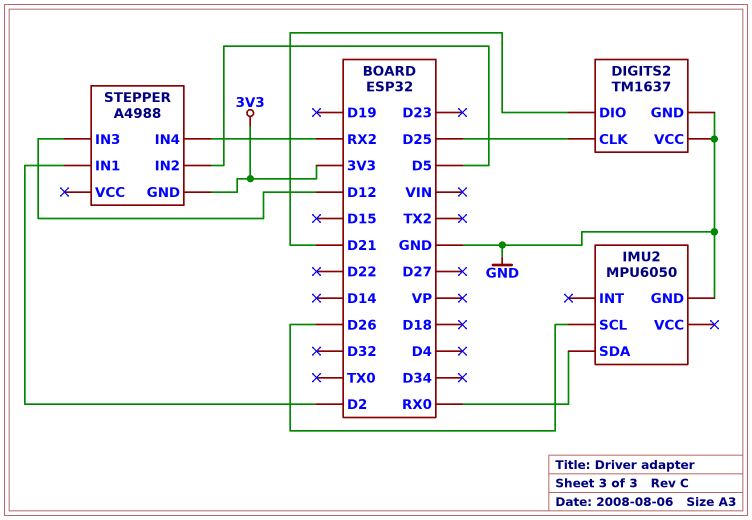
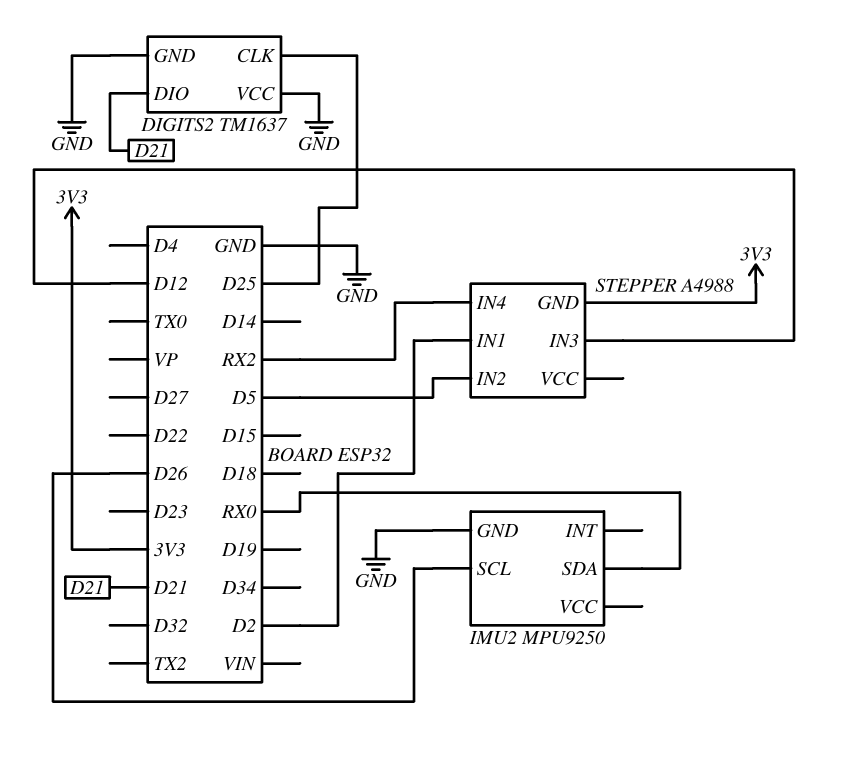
IMU2: MPU6050 -> MPU9250

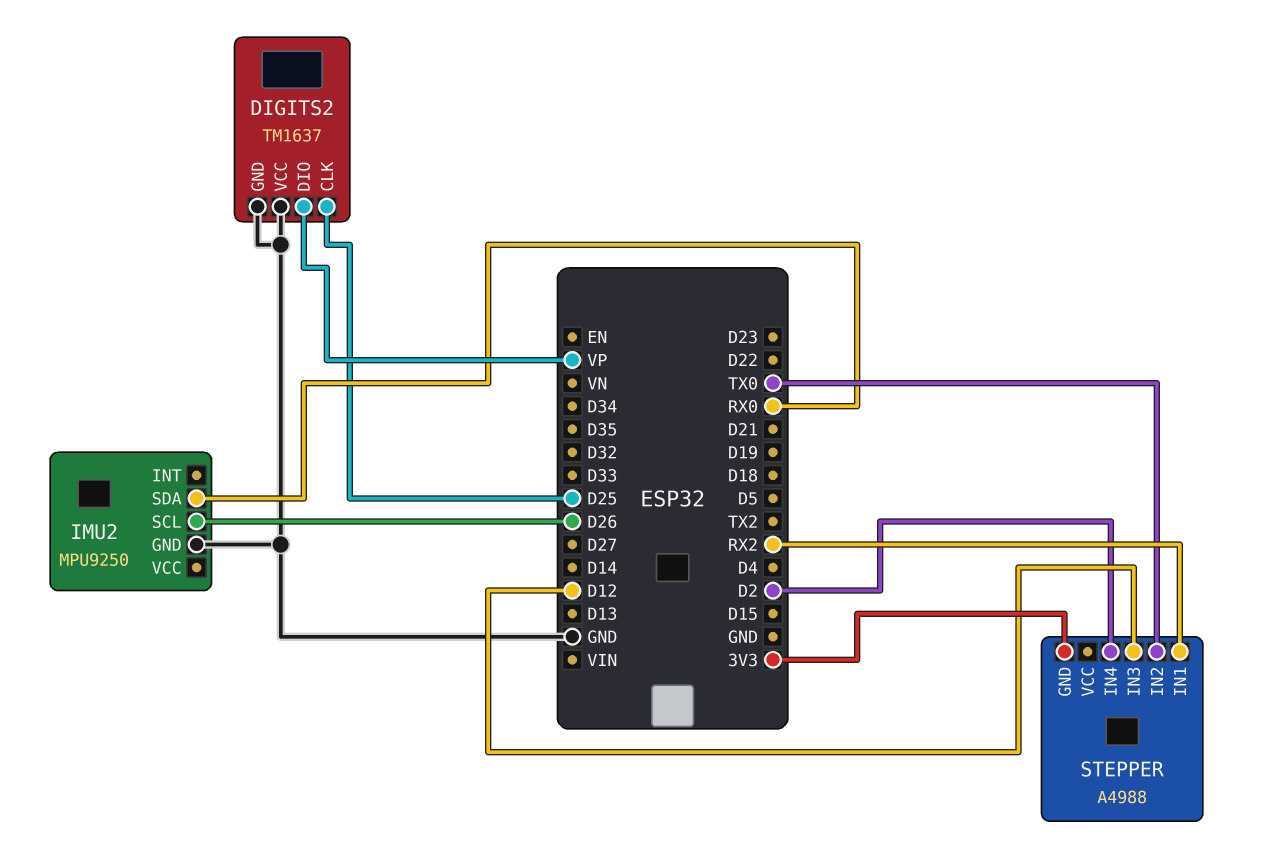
DIGITS2 pin DIO: D21 -> VP
STEPPER pin IN1: D2 -> RX2
STEPPER pin IN2: D5 -> TX0
STEPPER pin IN4: RX2 -> D2

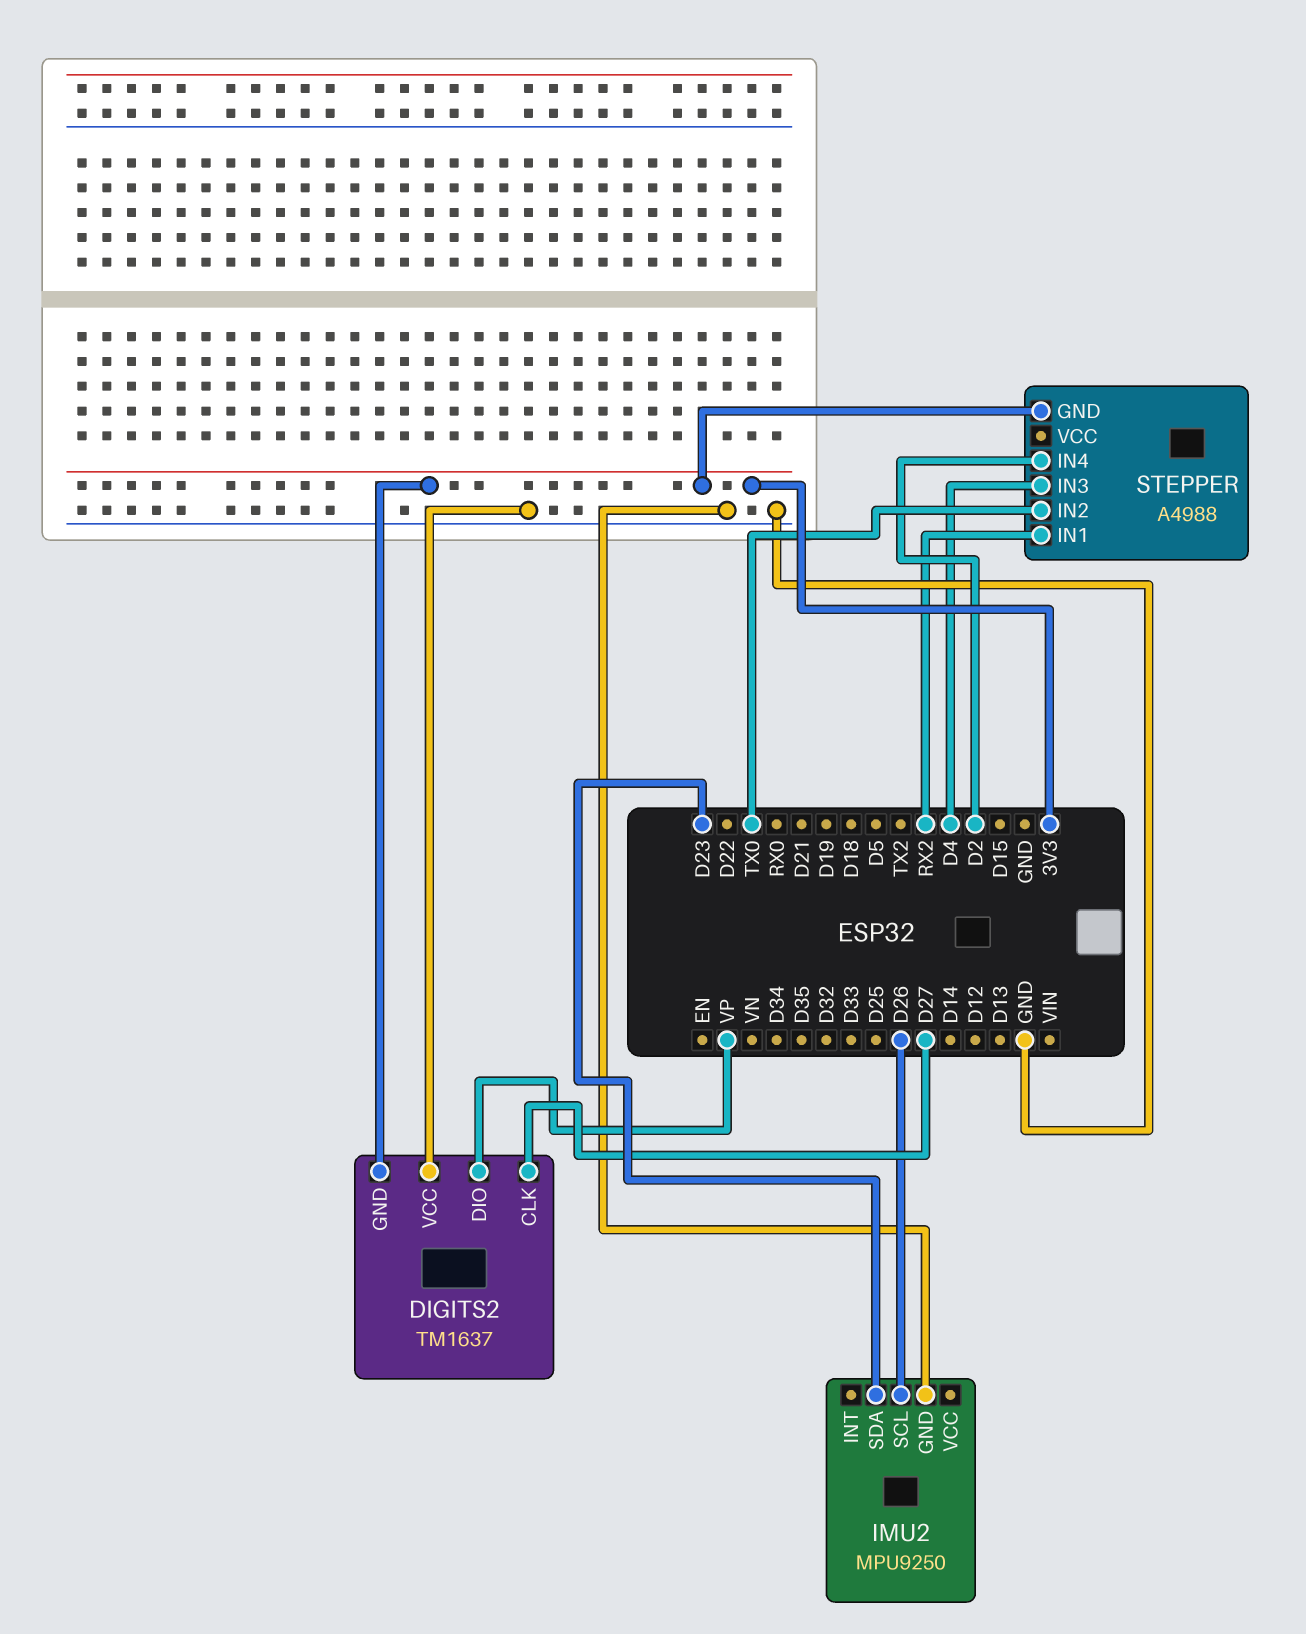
DIGITS2 pin CLK: D25 -> D27
DIGITS2 pin GND: GND -> 3V3
IMU2 pin SDA: RX0 -> D23
STEPPER pin IN3: D12 -> D4

